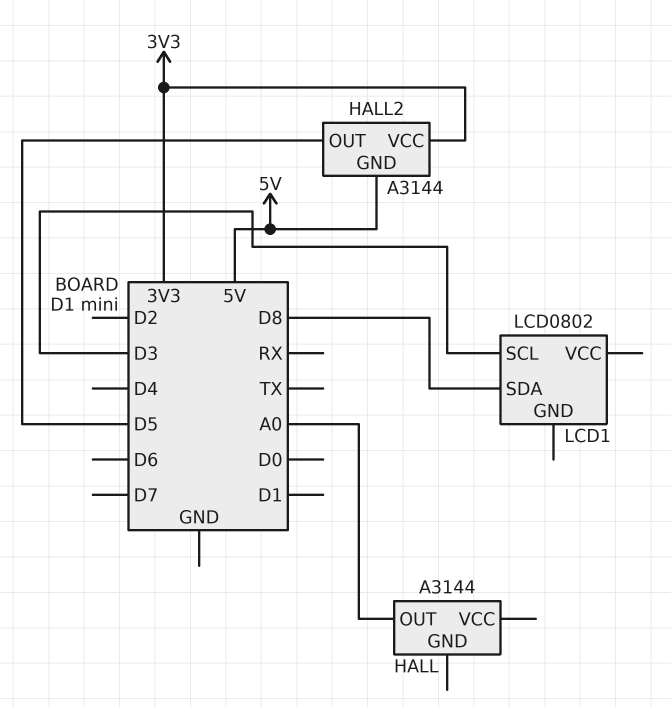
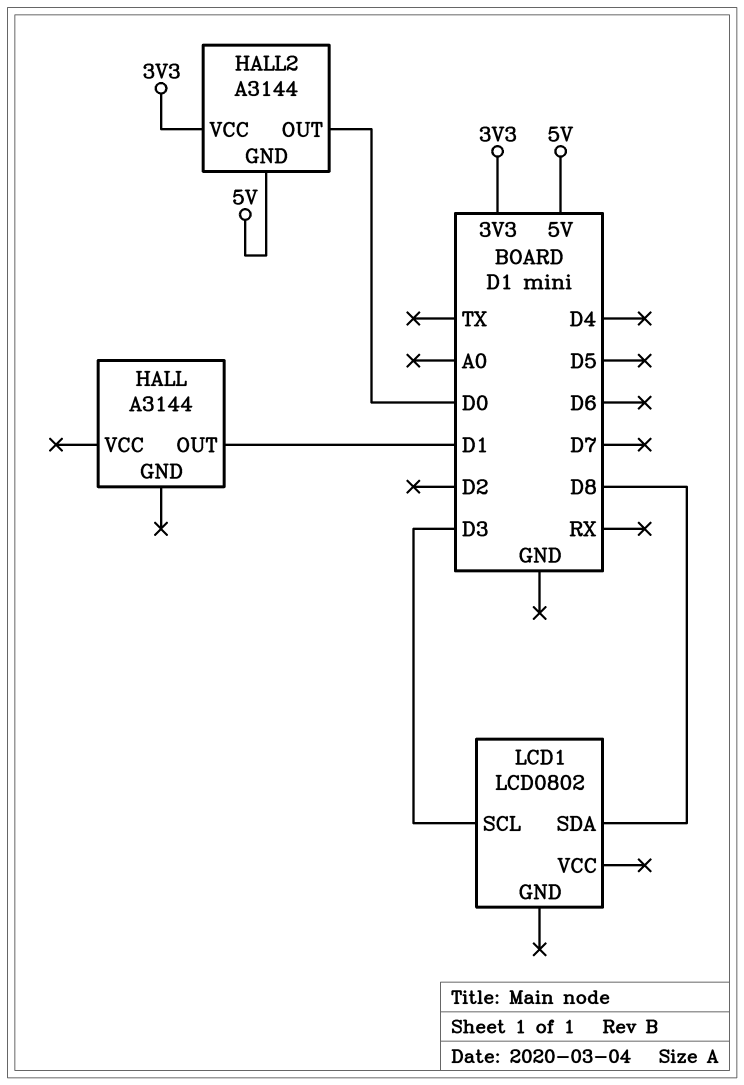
HALL pin OUT: A0 -> D1
HALL2 pin OUT: D5 -> D0

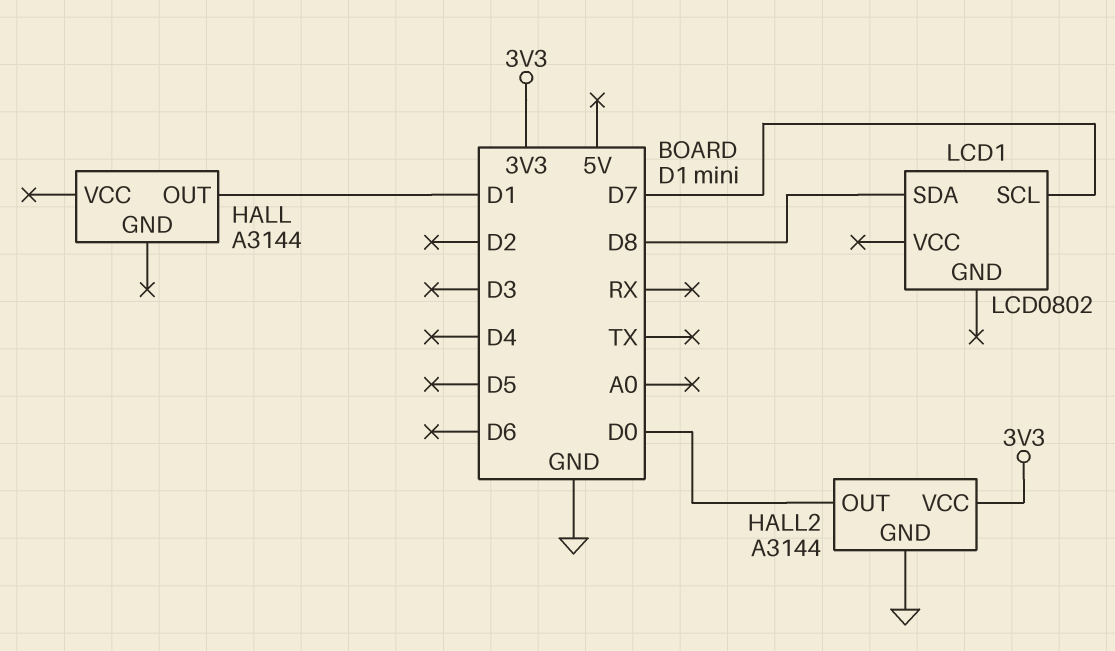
HALL2 pin GND: 5V -> GND
LCD1 pin SCL: D3 -> D7

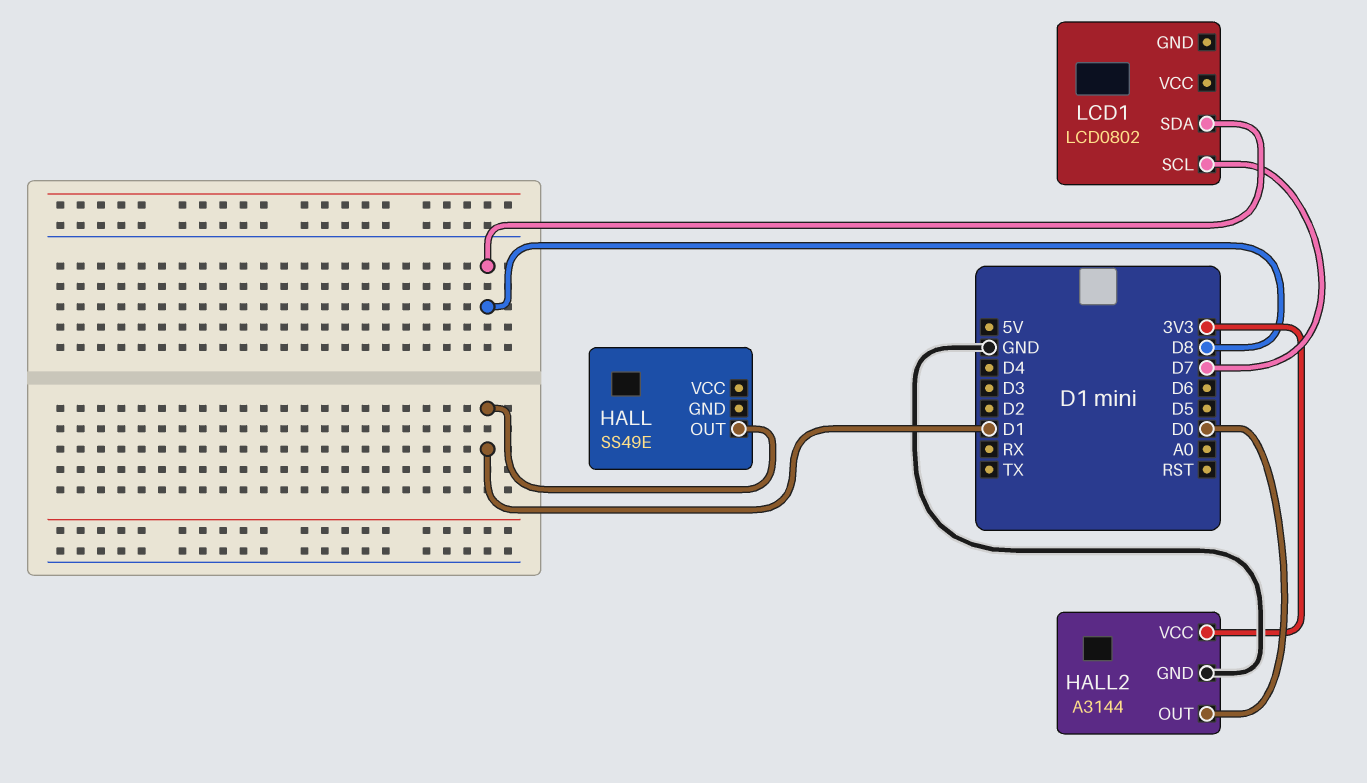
HALL: A3144 -> SS49E

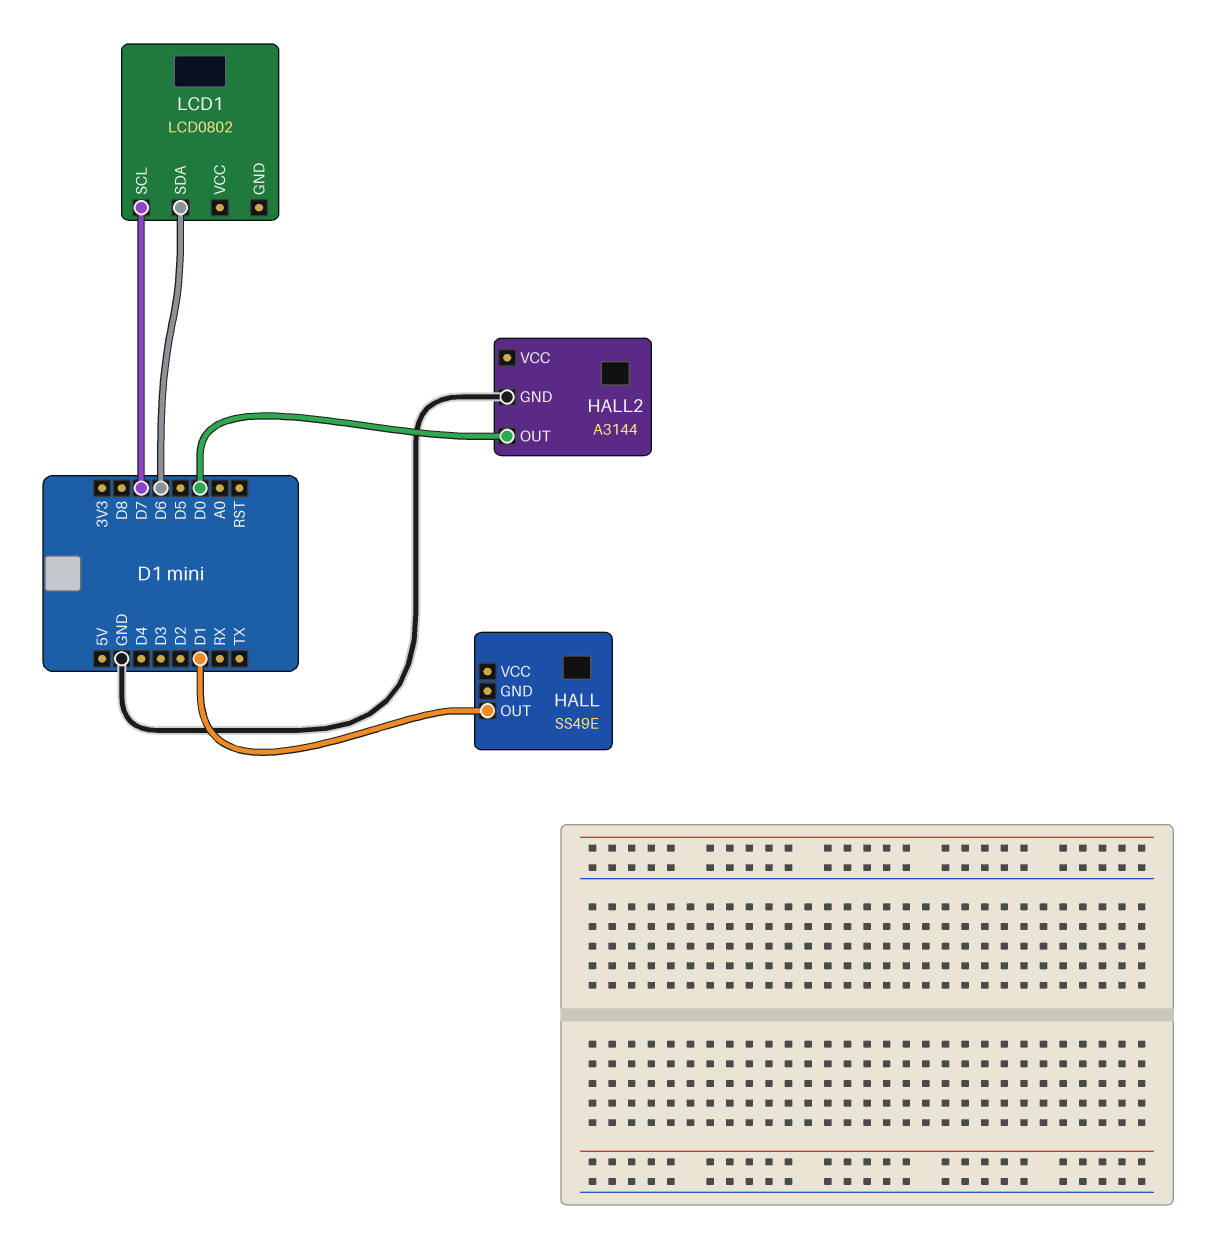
HALL2 pin VCC: 3V3 -> none
LCD1 pin SDA: D8 -> D6

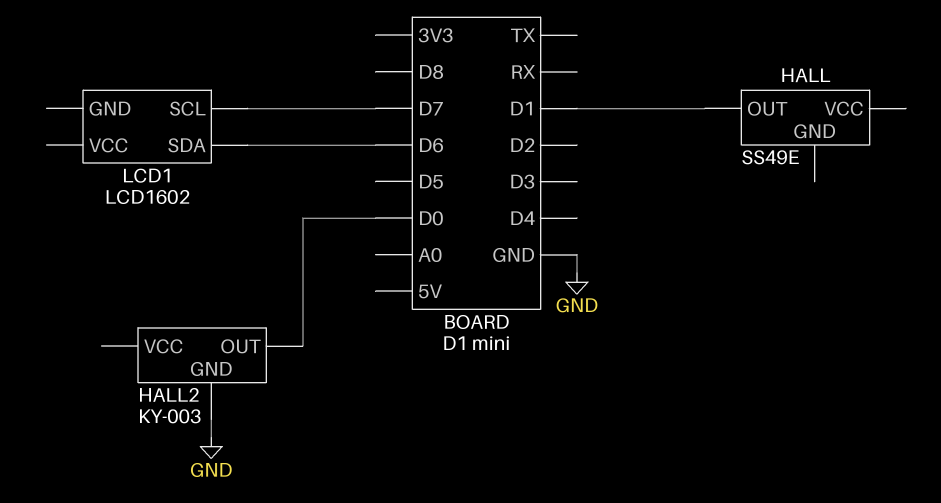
HALL2: A3144 -> KY-003
LCD1: LCD0802 -> LCD1602

